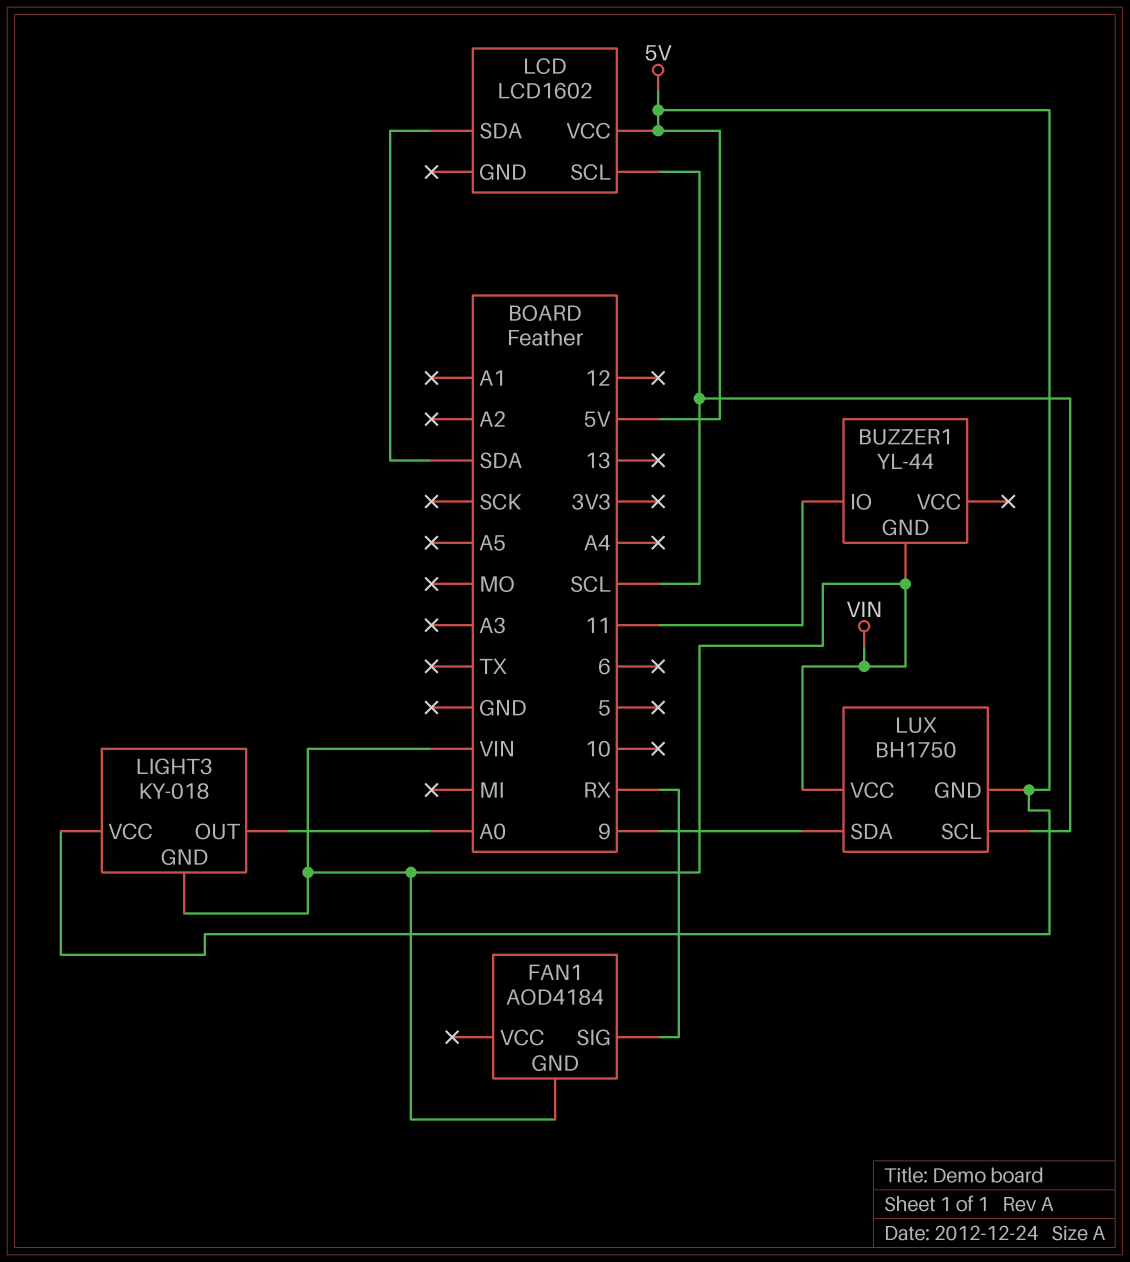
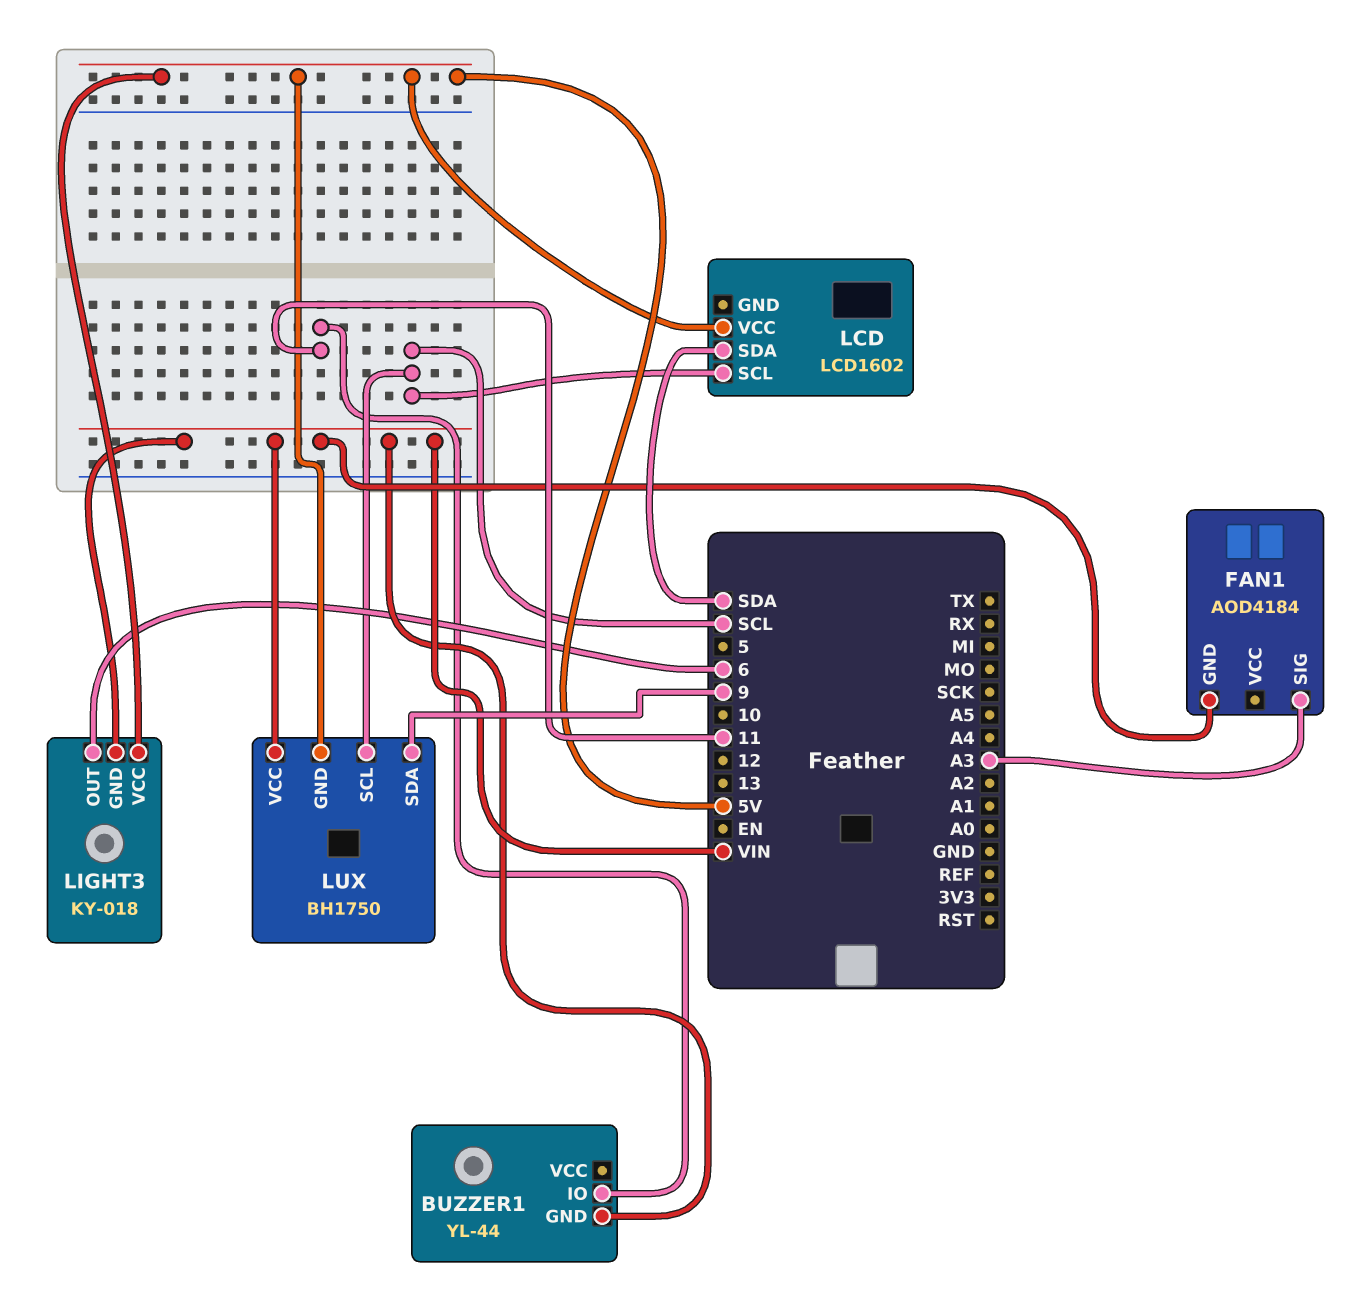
FAN1 pin SIG: RX -> A3
LIGHT3 pin OUT: A0 -> 6

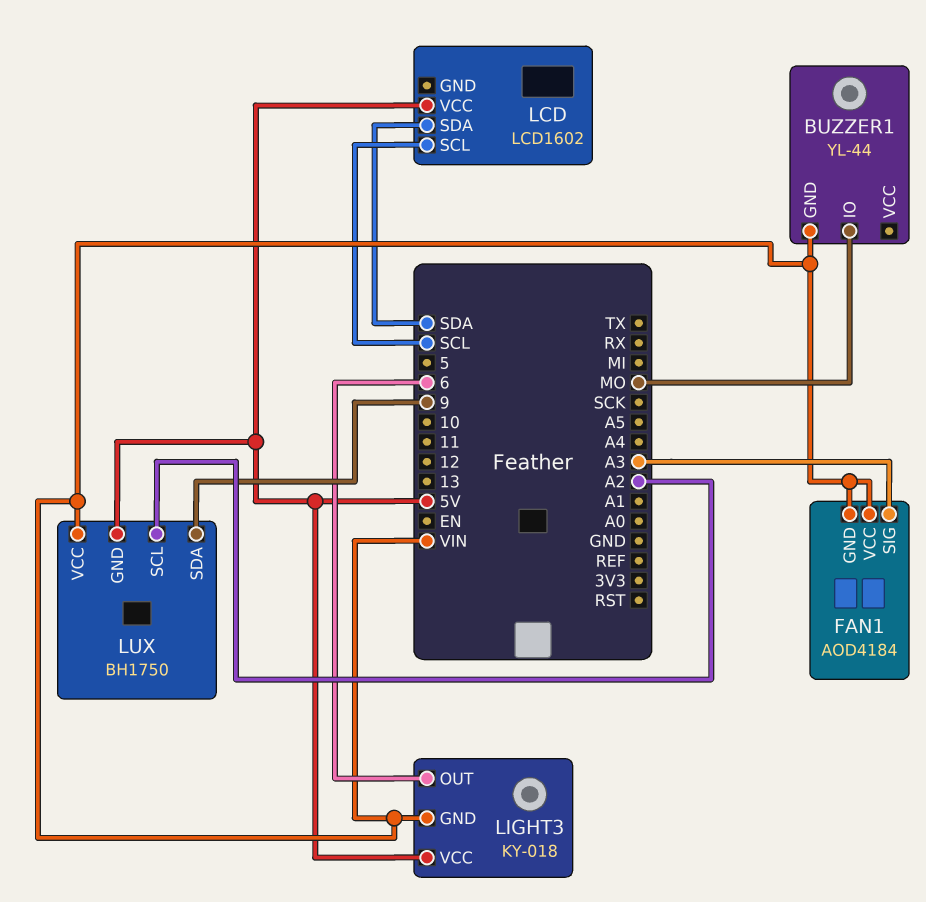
BUZZER1 pin IO: 11 -> MO
FAN1 pin VCC: none -> VIN
LUX pin SCL: SCL -> A2

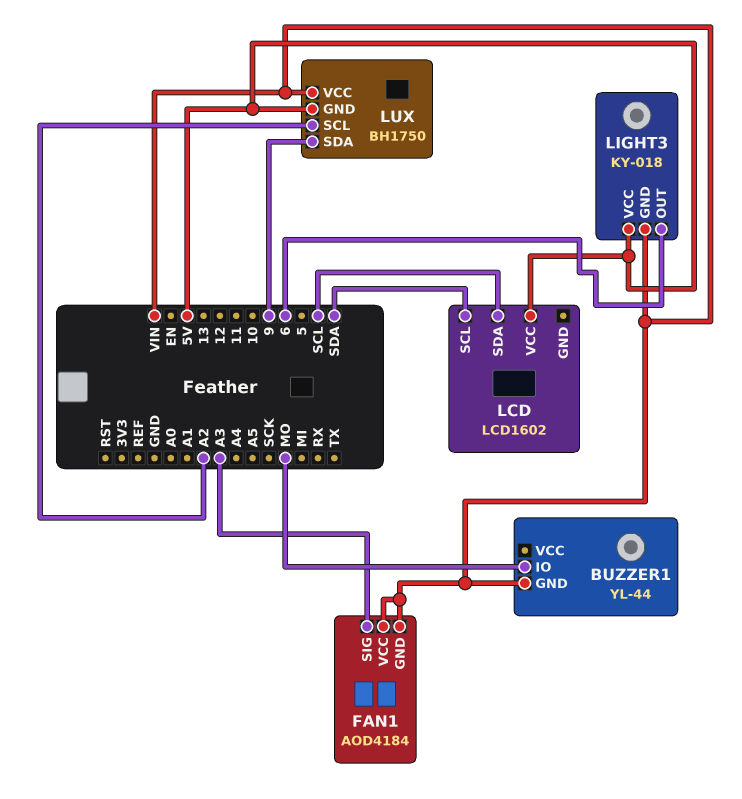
LCD pin SCL: SCL -> SDA
LCD pin SDA: SDA -> SCL

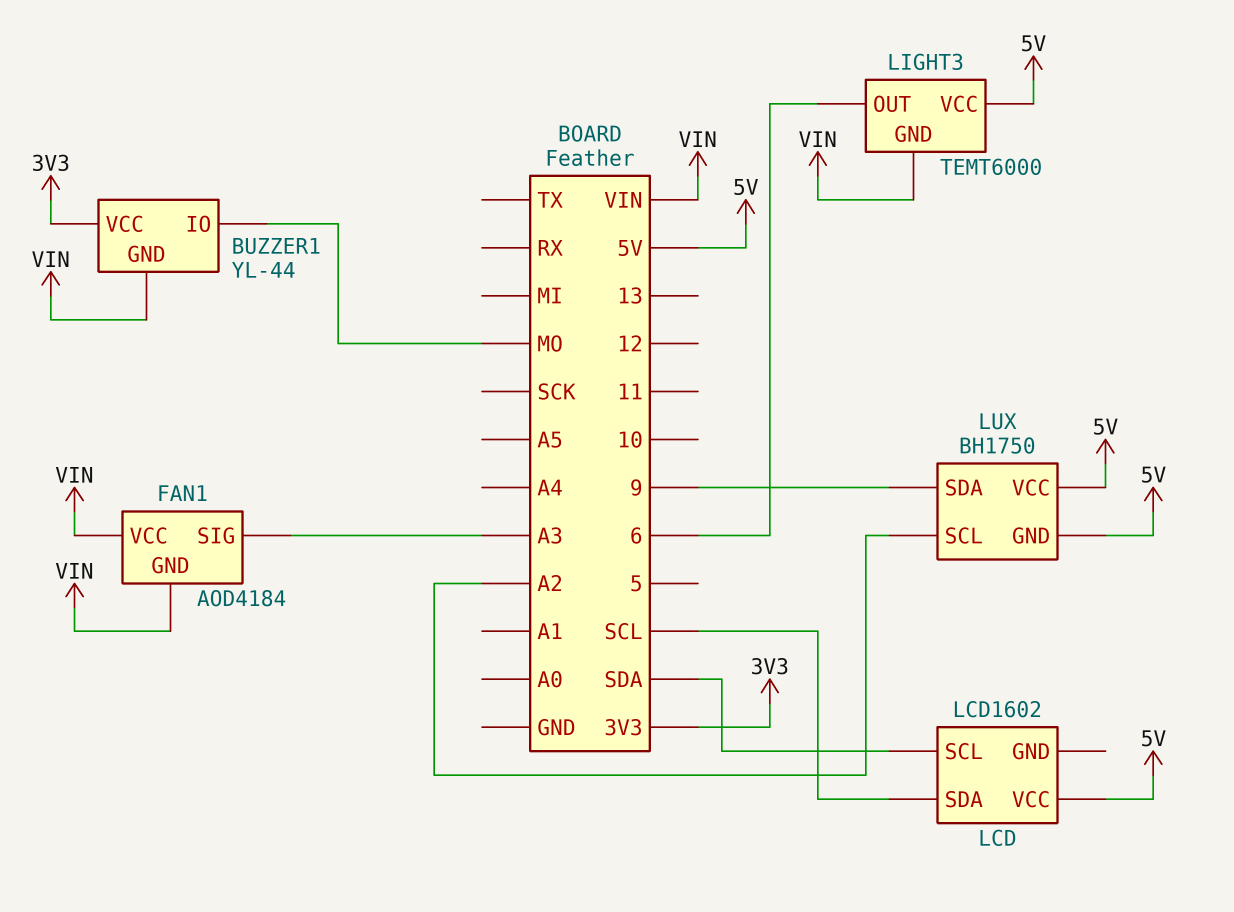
BUZZER1 pin VCC: none -> 3V3
LIGHT3: KY-018 -> TEMT6000
LUX pin VCC: VIN -> 5V

